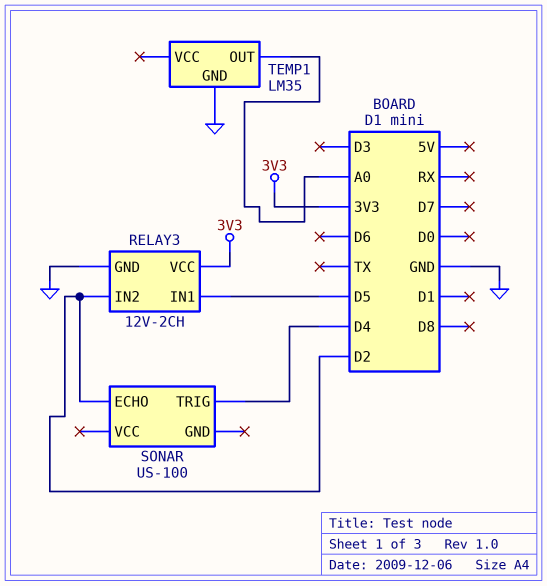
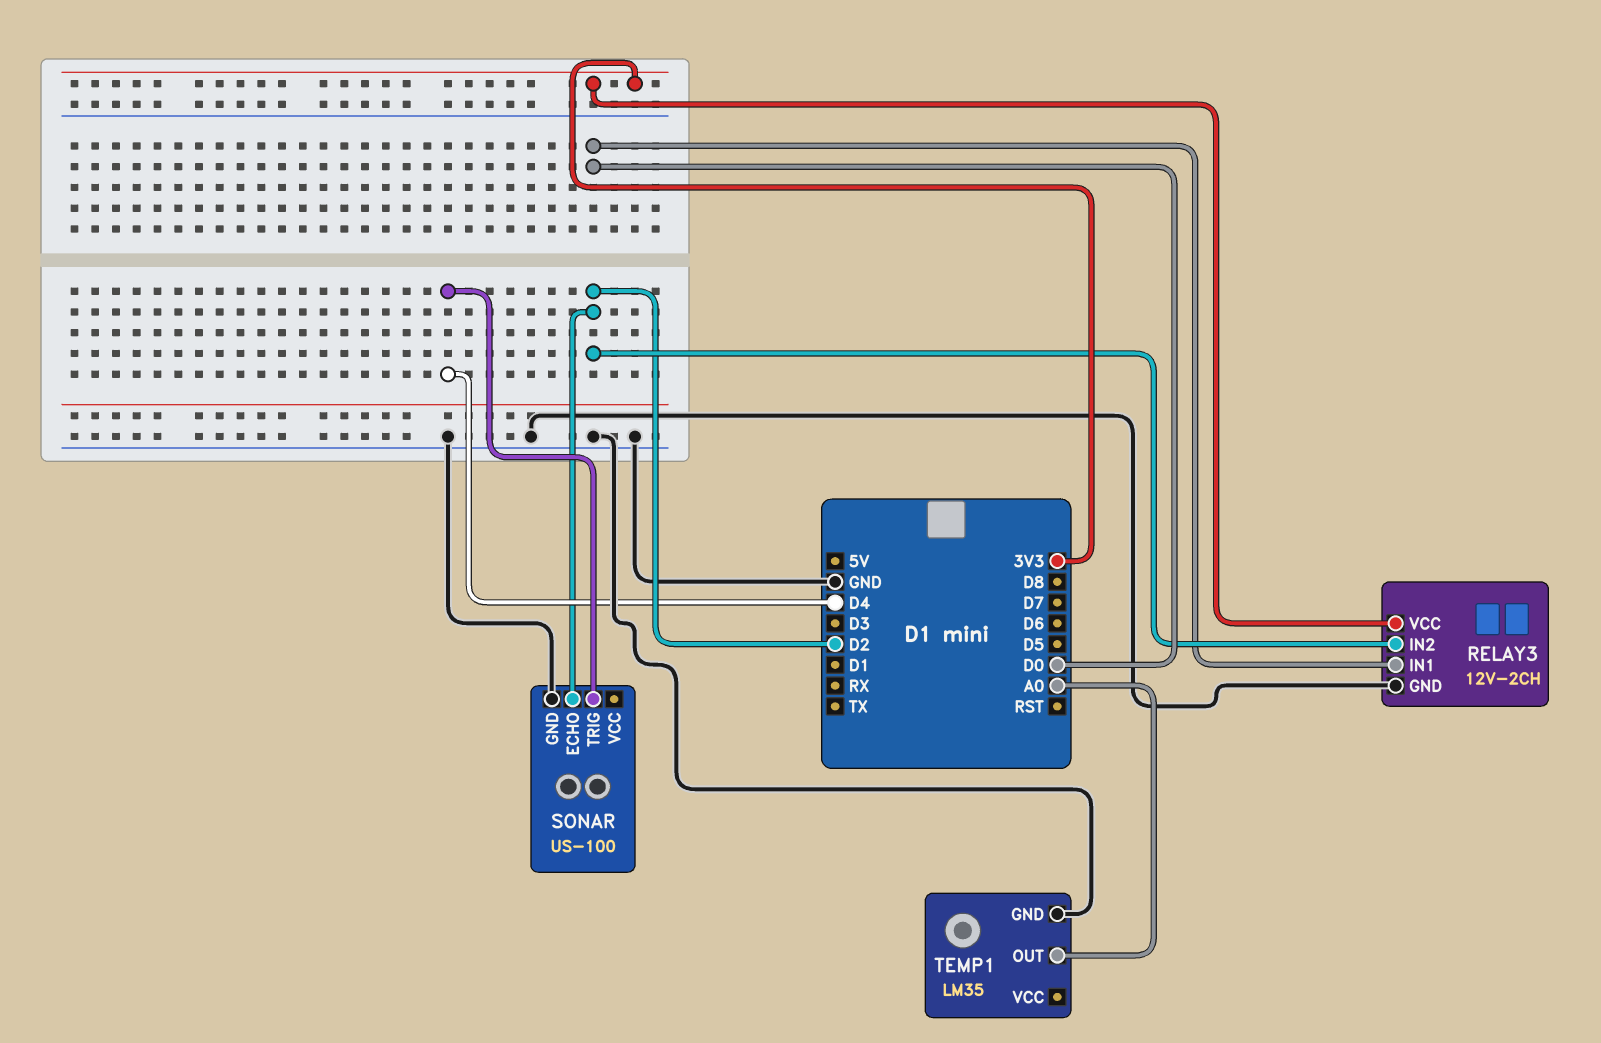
RELAY3 pin IN1: D5 -> D0
SONAR pin GND: none -> GND

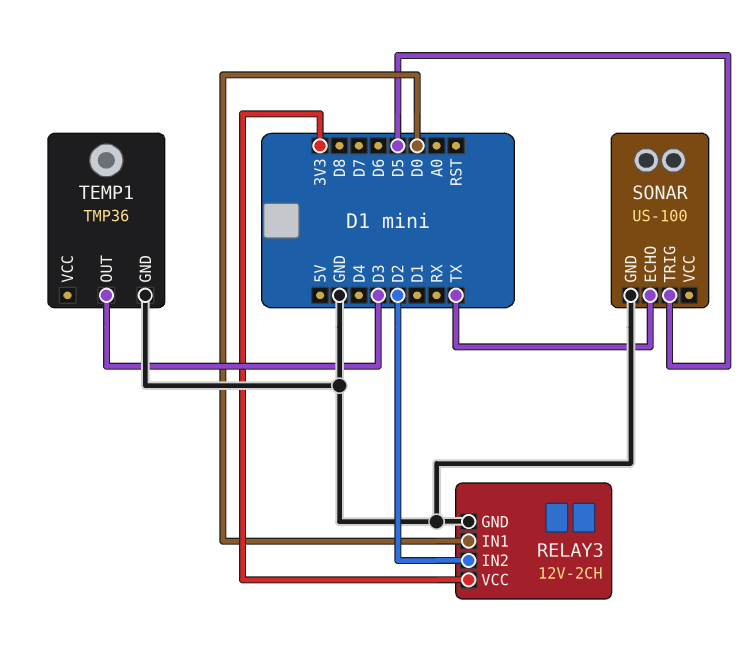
SONAR pin ECHO: D2 -> TX
SONAR pin TRIG: D4 -> D5
TEMP1: LM35 -> TMP36
TEMP1 pin OUT: A0 -> D3

